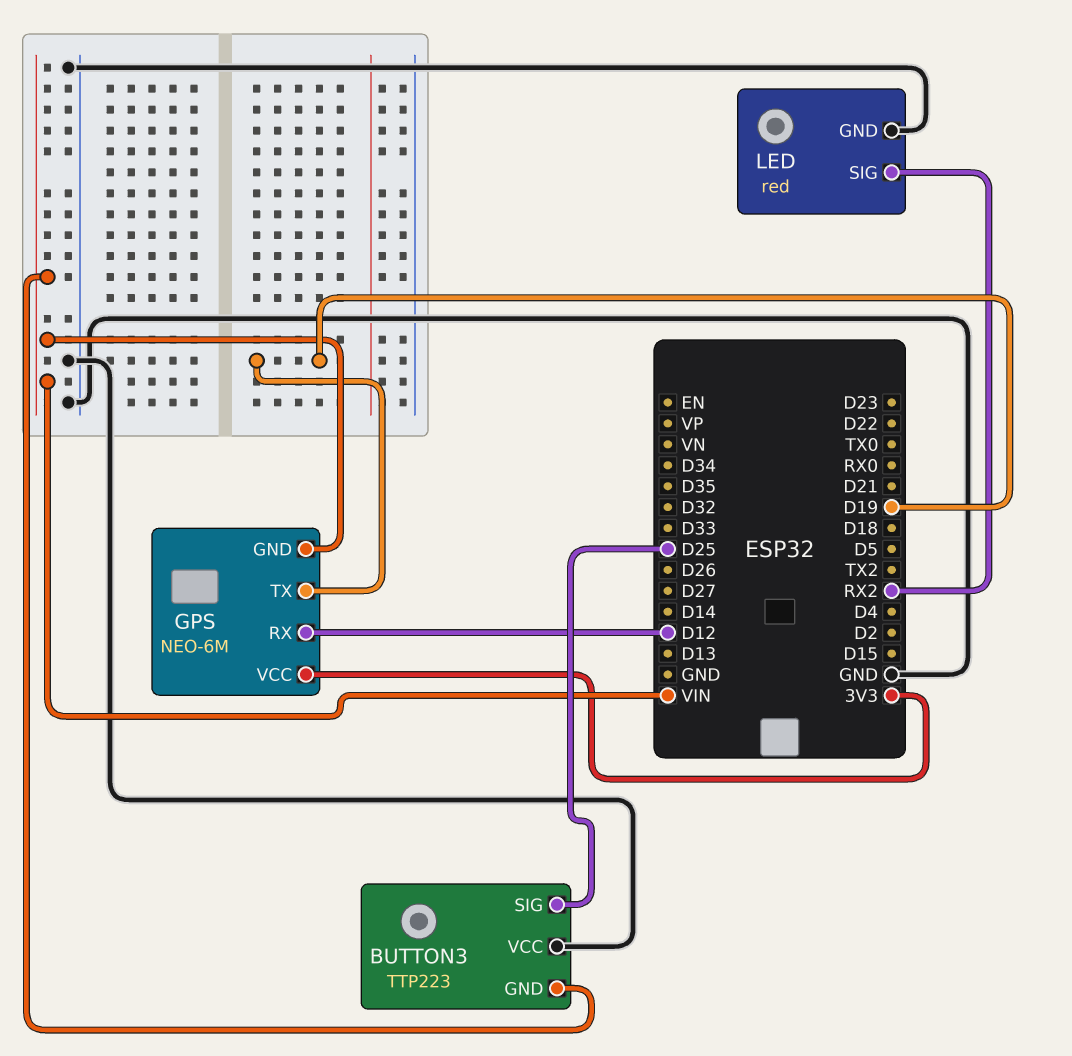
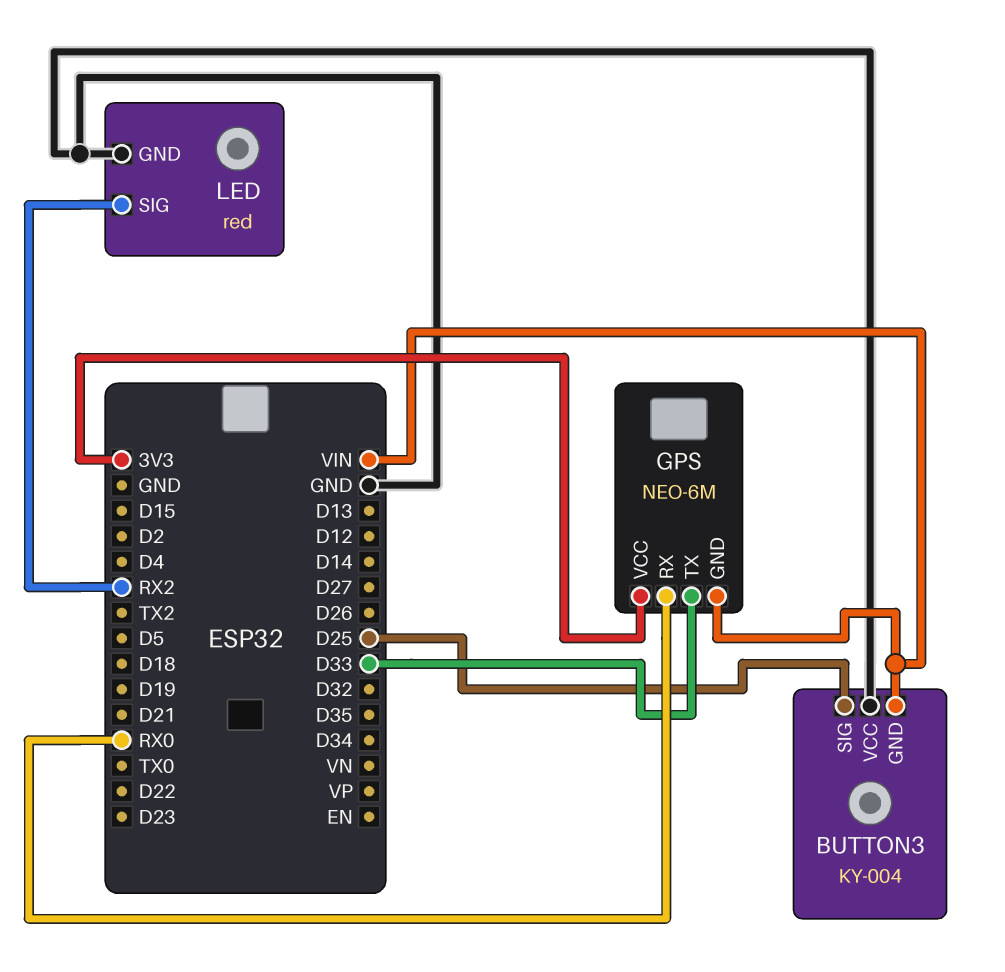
BUTTON3: TTP223 -> KY-004
GPS pin RX: D12 -> RX0
GPS pin TX: D19 -> D33

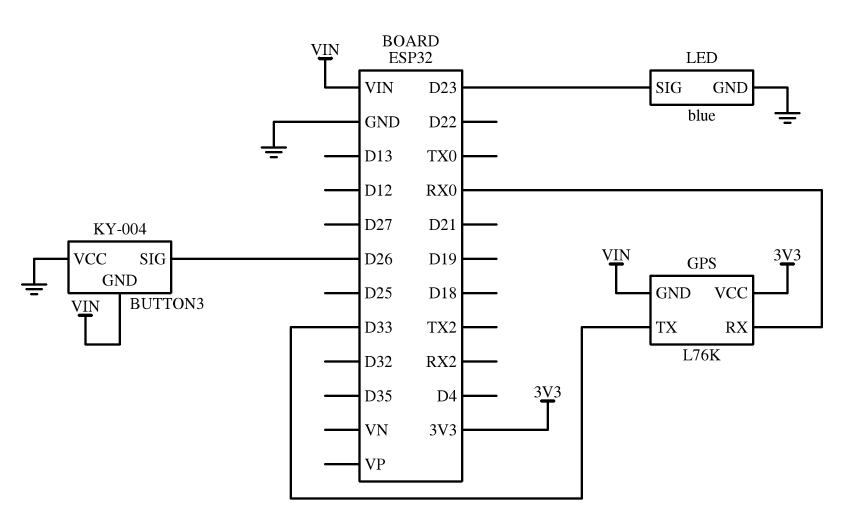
BUTTON3 pin SIG: D25 -> D26
GPS: NEO-6M -> L76K
LED: red -> blue
LED pin SIG: RX2 -> D23

